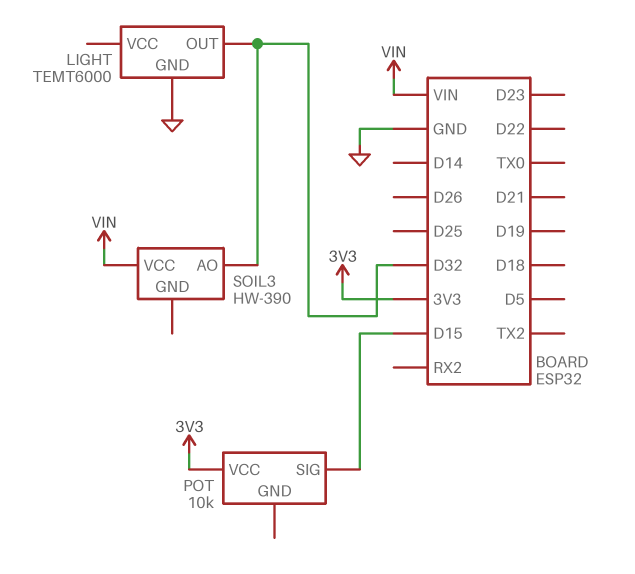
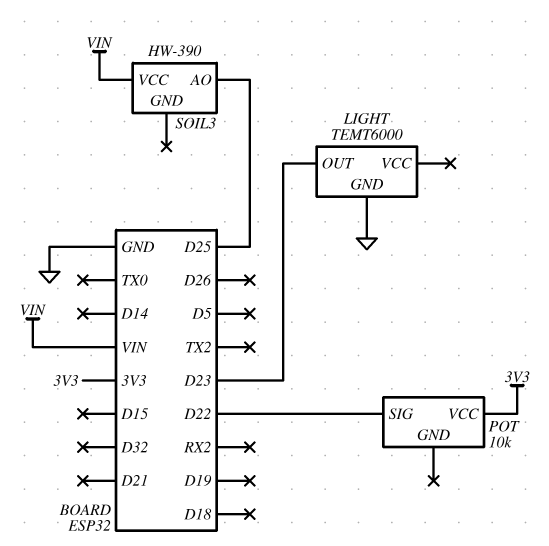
LIGHT pin OUT: D32 -> D23
POT pin SIG: D15 -> D22
SOIL3 pin AO: D32 -> D25

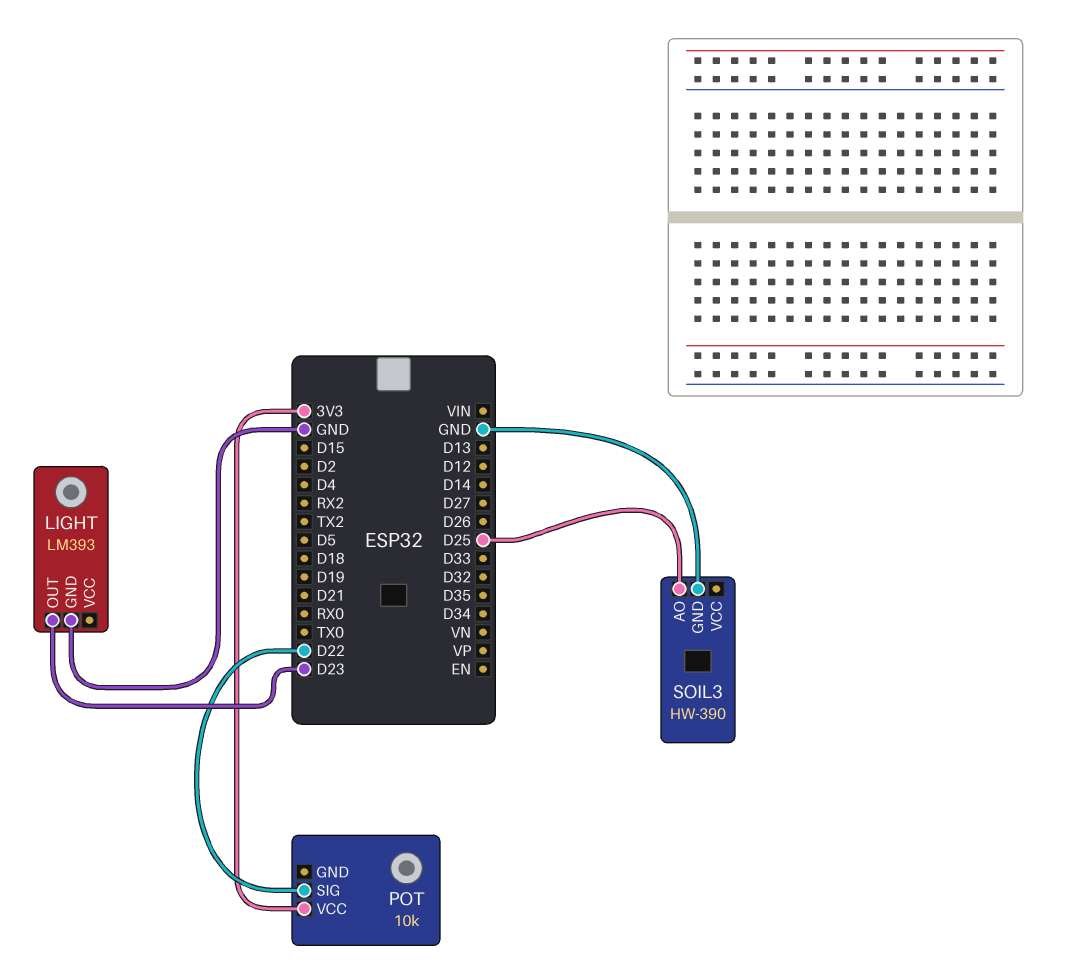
LIGHT: TEMT6000 -> LM393
SOIL3 pin GND: none -> GND
SOIL3 pin VCC: VIN -> none

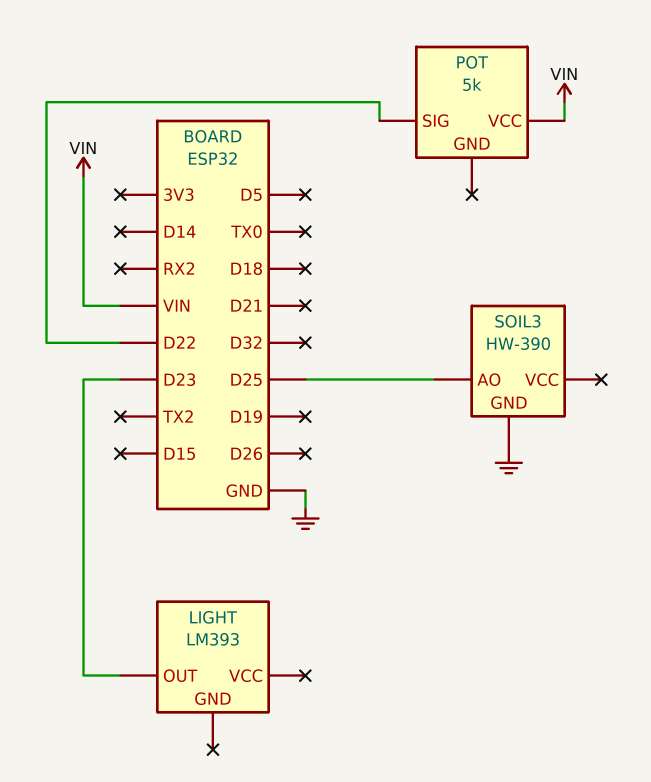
LIGHT pin GND: GND -> none
POT: 10k -> 5k
POT pin VCC: 3V3 -> VIN

